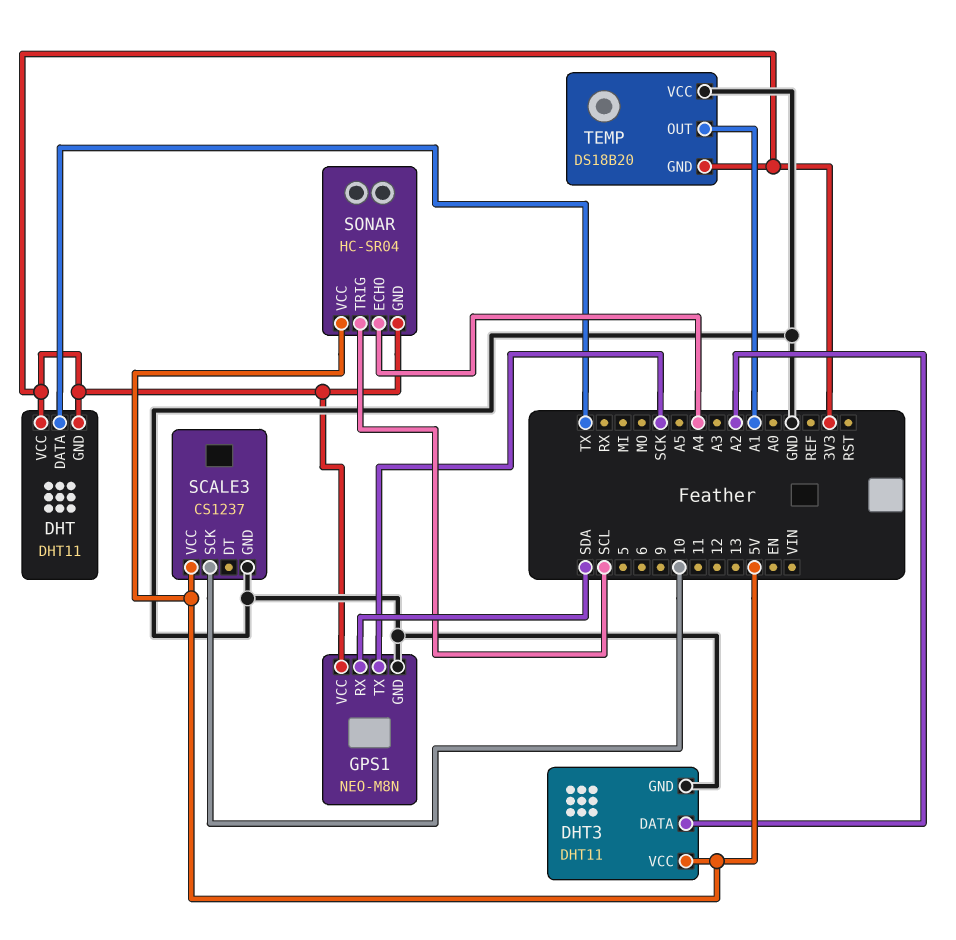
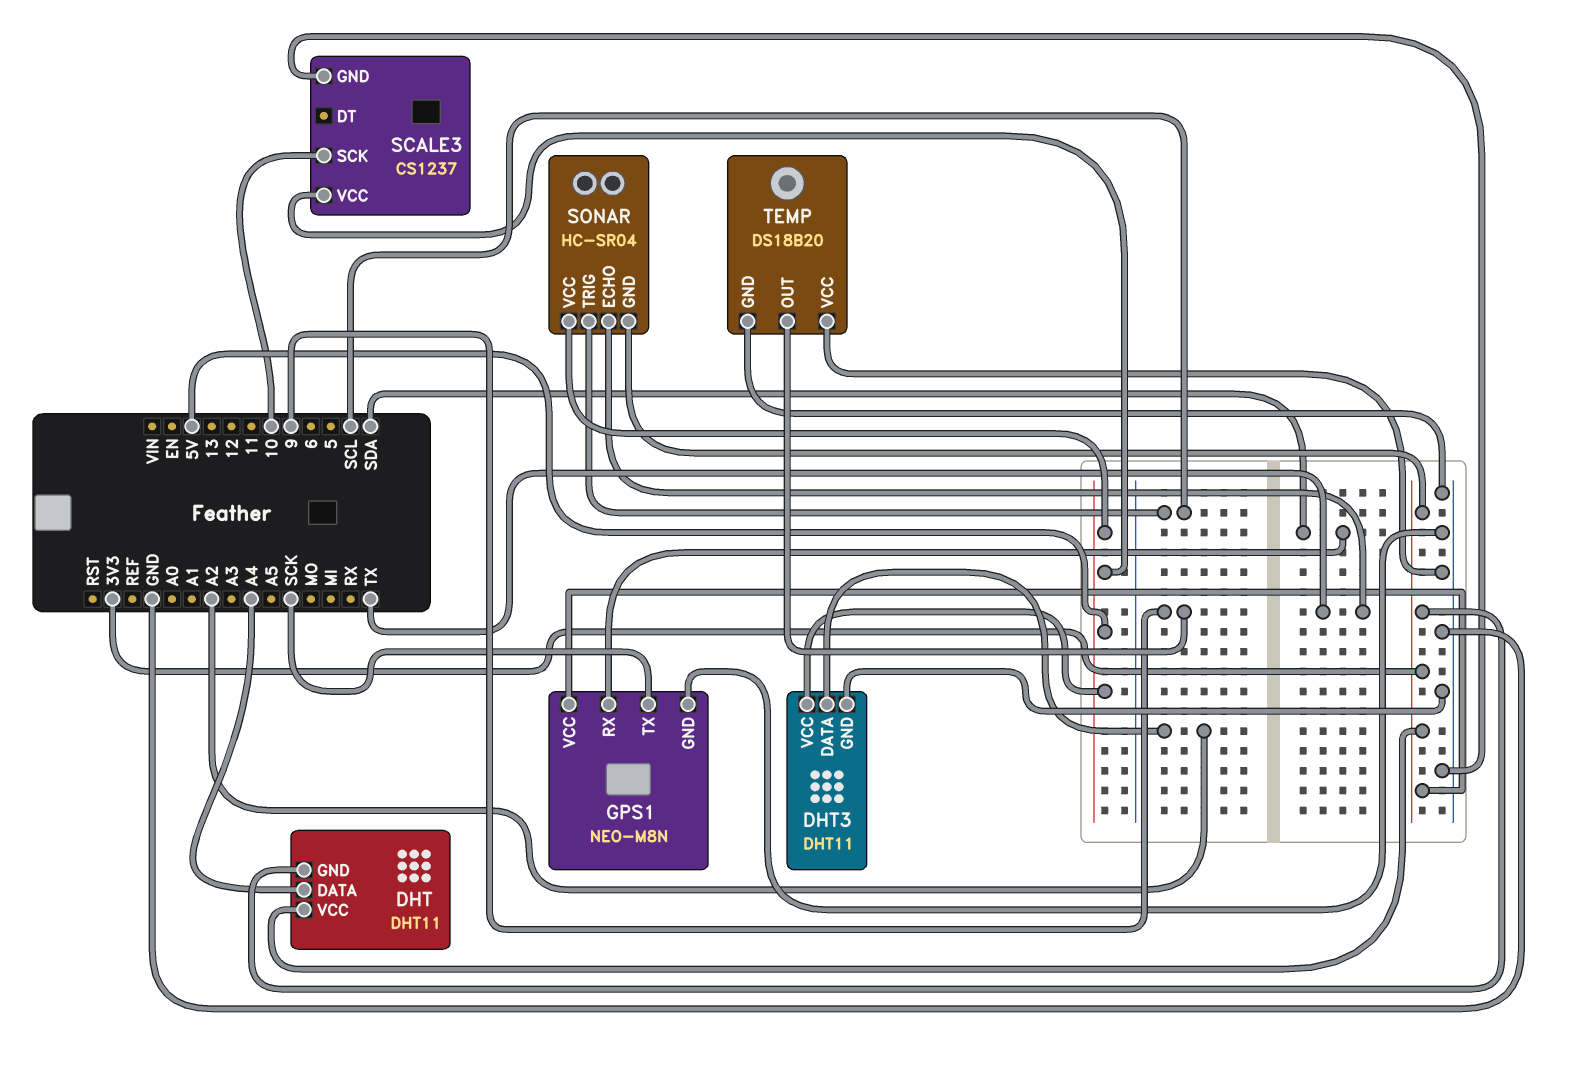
DHT pin DATA: TX -> A4
SONAR pin ECHO: A4 -> TX
TEMP pin GND: 3V3 -> GND
TEMP pin OUT: A1 -> 9

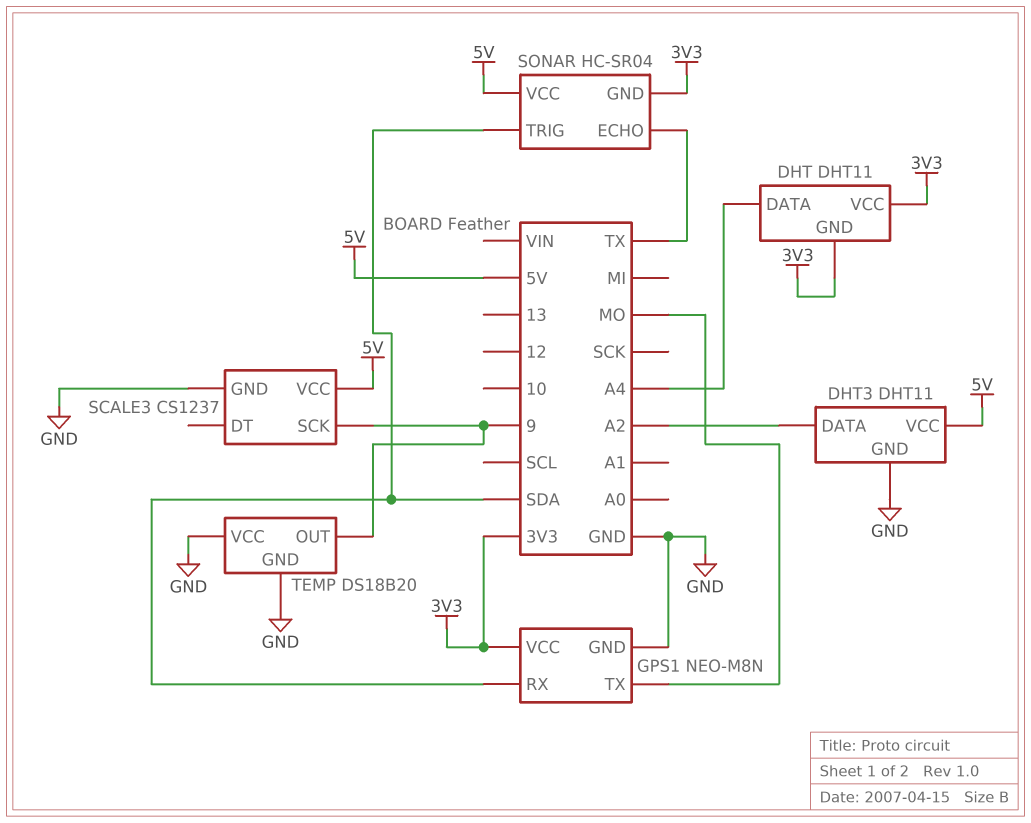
GPS1 pin TX: SCK -> MO
SCALE3 pin SCK: 10 -> 9
SONAR pin TRIG: SCL -> SDA

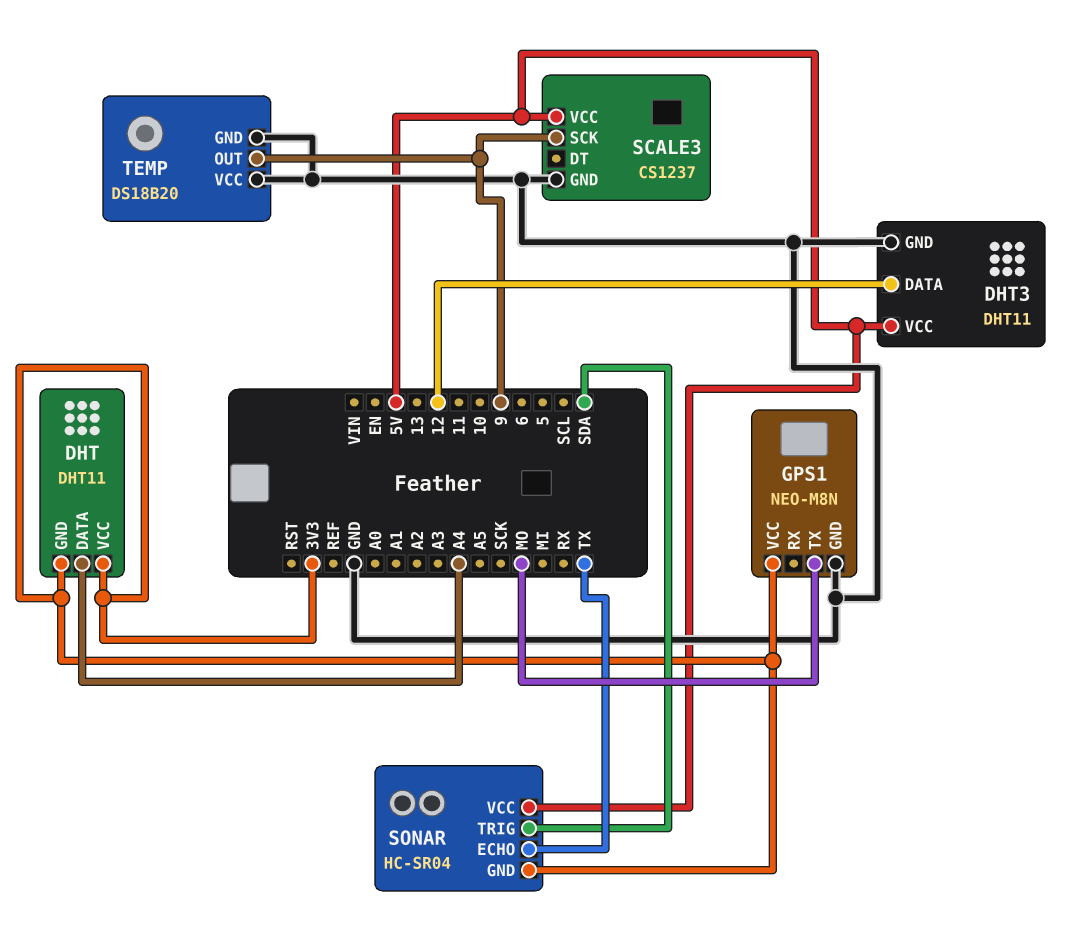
DHT3 pin DATA: A2 -> 12
GPS1 pin RX: SDA -> none

